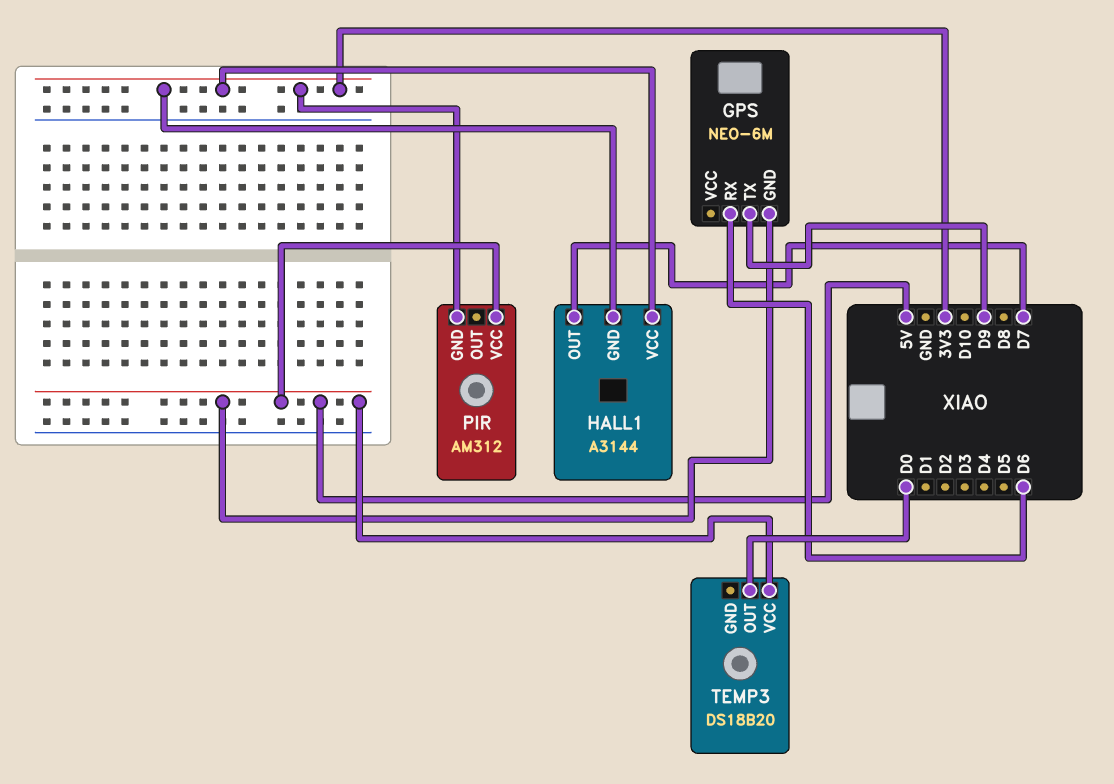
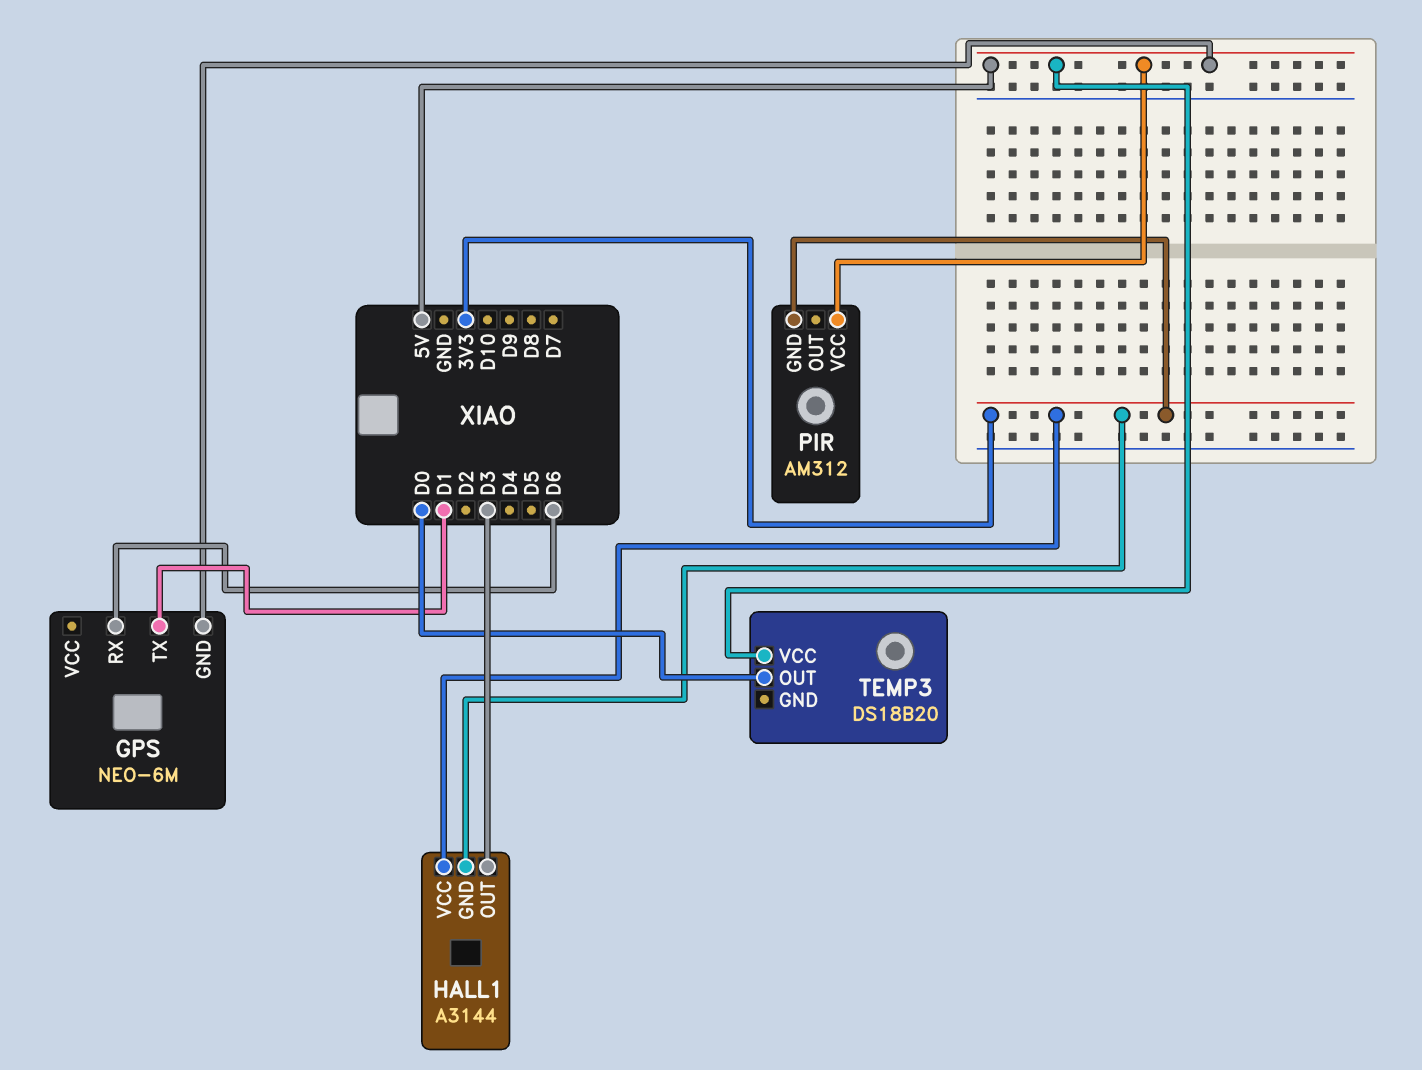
GPS pin TX: D9 -> D1
HALL1 pin OUT: D7 -> D3

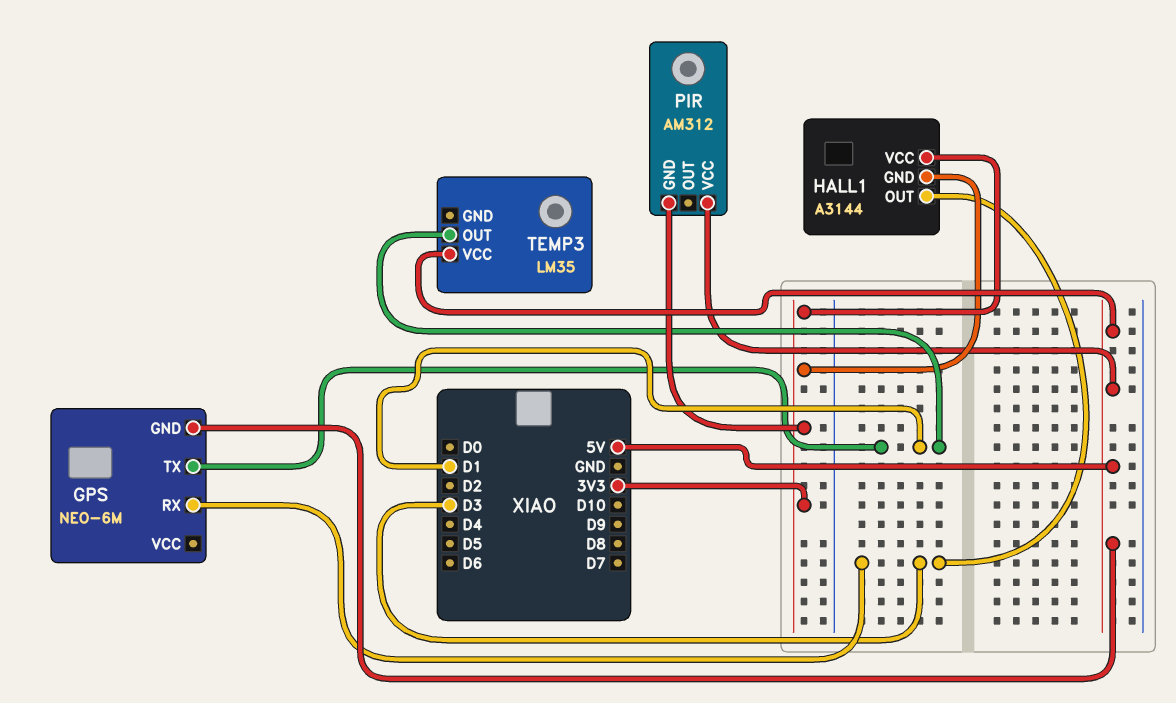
GPS pin RX: D6 -> D3
TEMP3: DS18B20 -> LM35
TEMP3 pin OUT: D0 -> D1

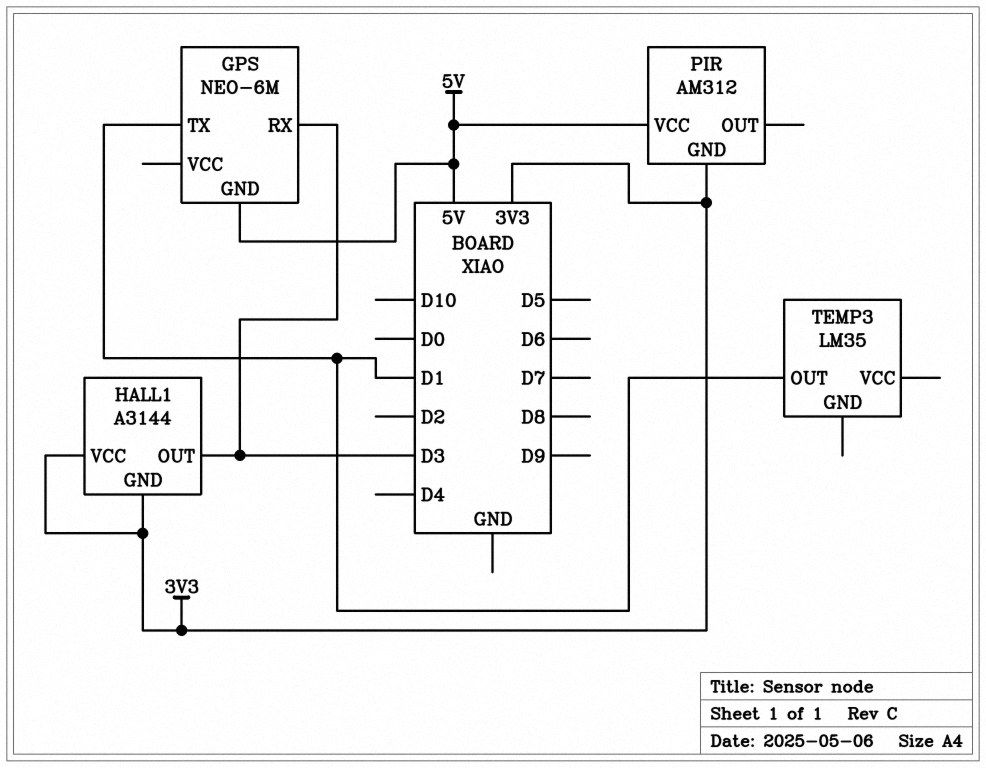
TEMP3 pin VCC: 5V -> none

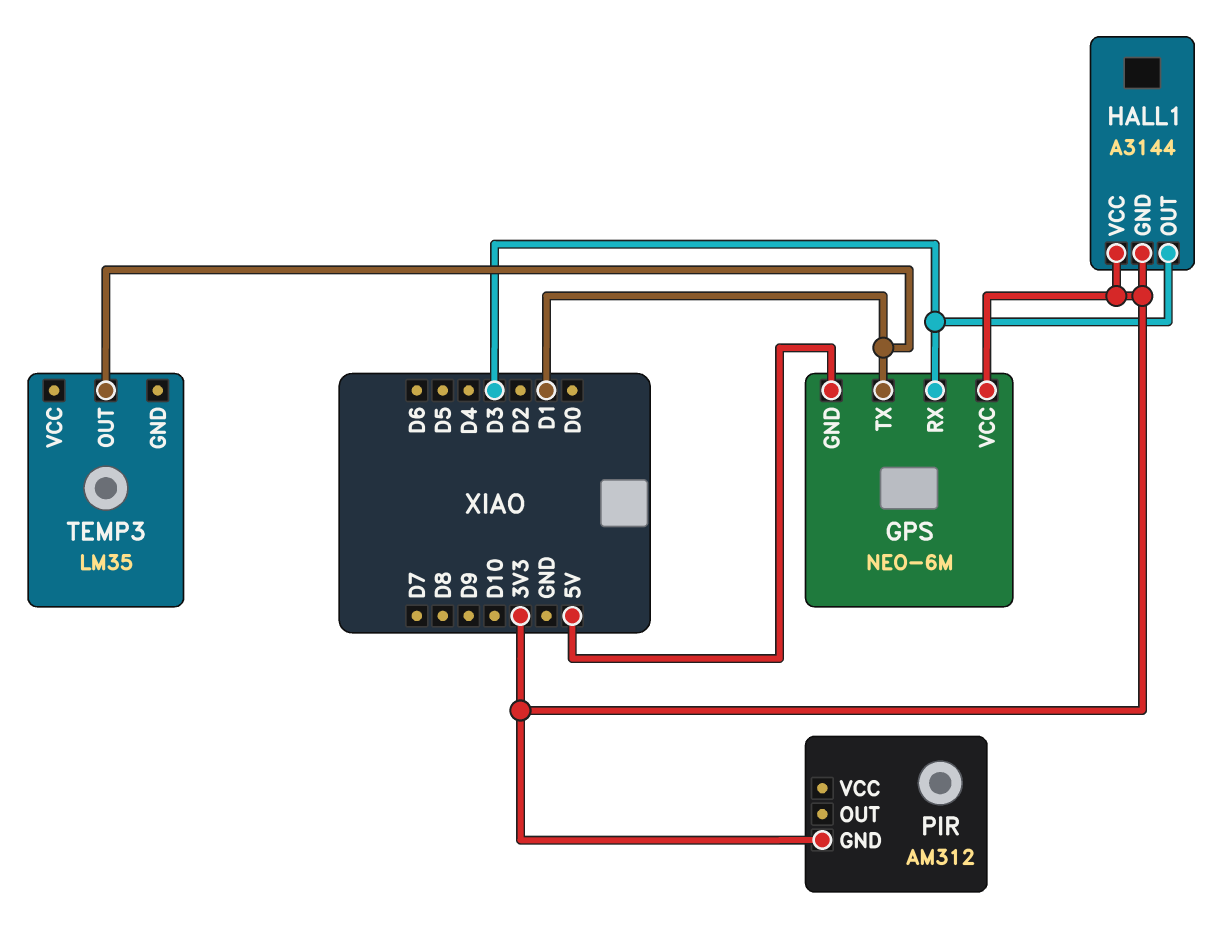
GPS pin VCC: none -> 3V3
PIR pin VCC: 5V -> none

